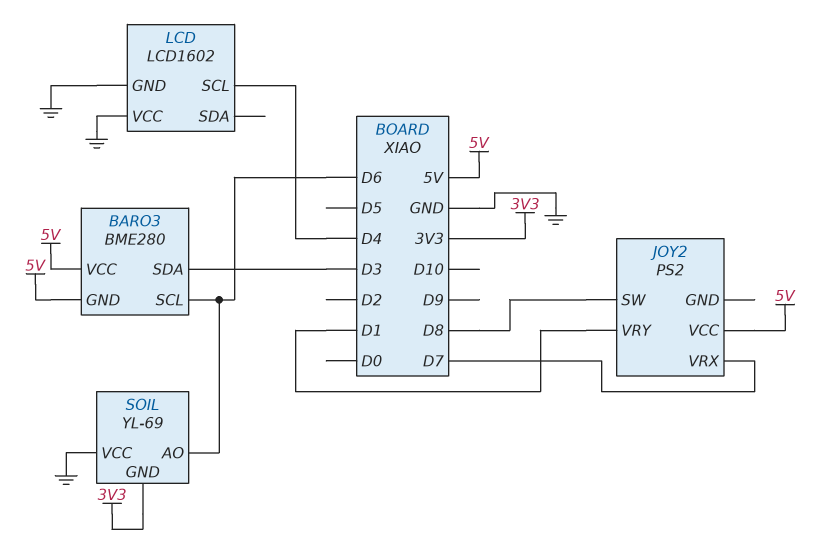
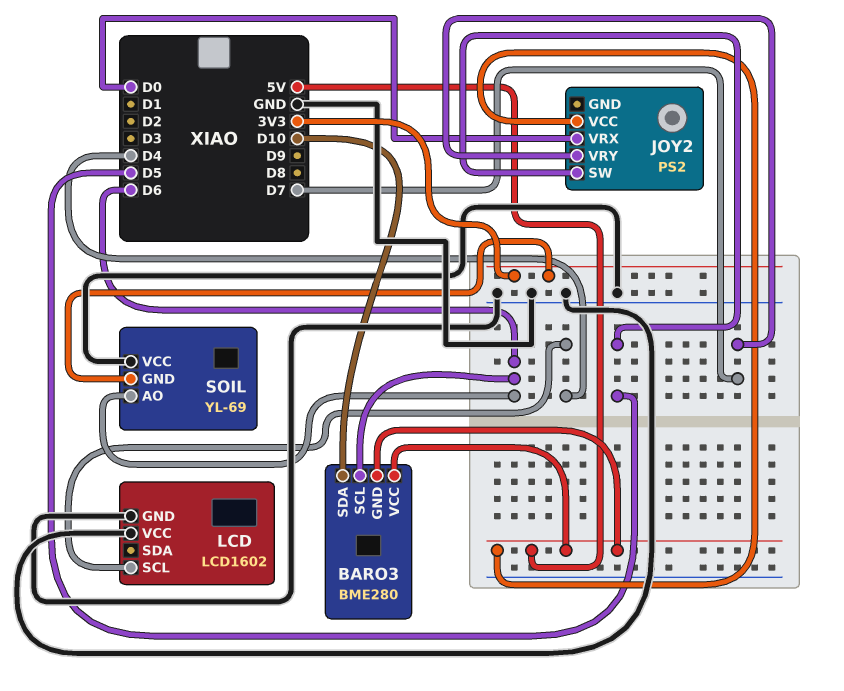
BARO3 pin SDA: D3 -> D10
JOY2 pin SW: D8 -> D5
JOY2 pin VRX: D7 -> D0
JOY2 pin VRY: D1 -> D7

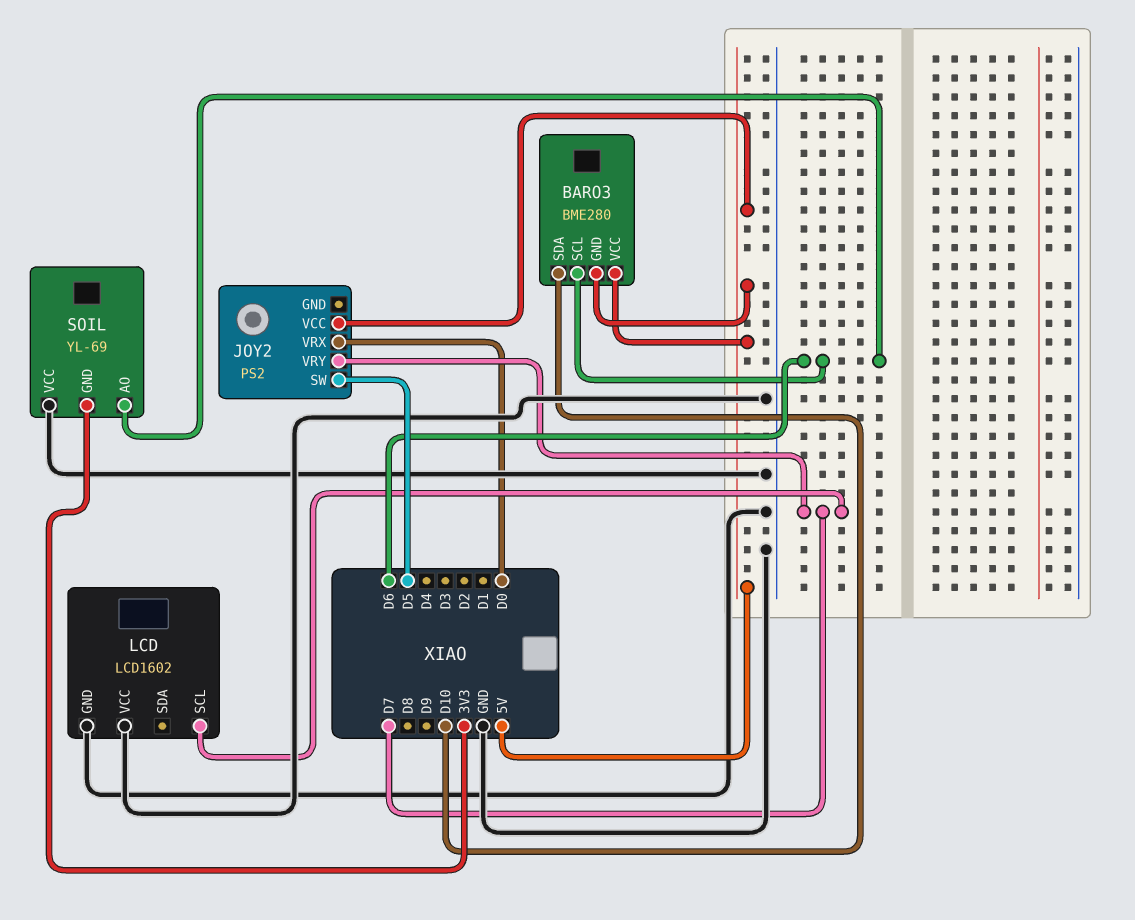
LCD pin SCL: D4 -> D7

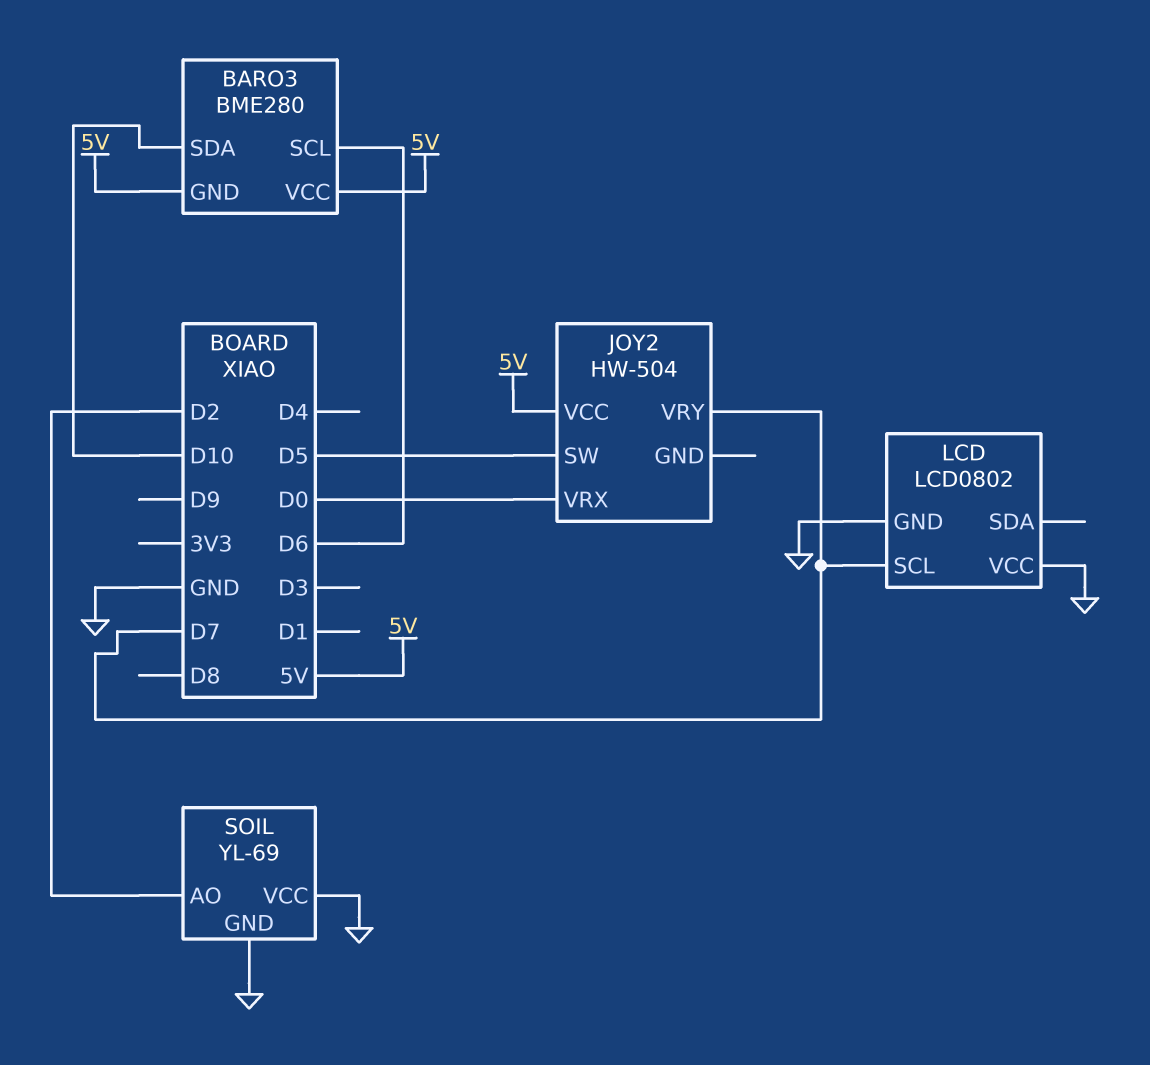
JOY2: PS2 -> HW-504
LCD: LCD1602 -> LCD0802
SOIL pin AO: D6 -> D2
SOIL pin GND: 3V3 -> GND

